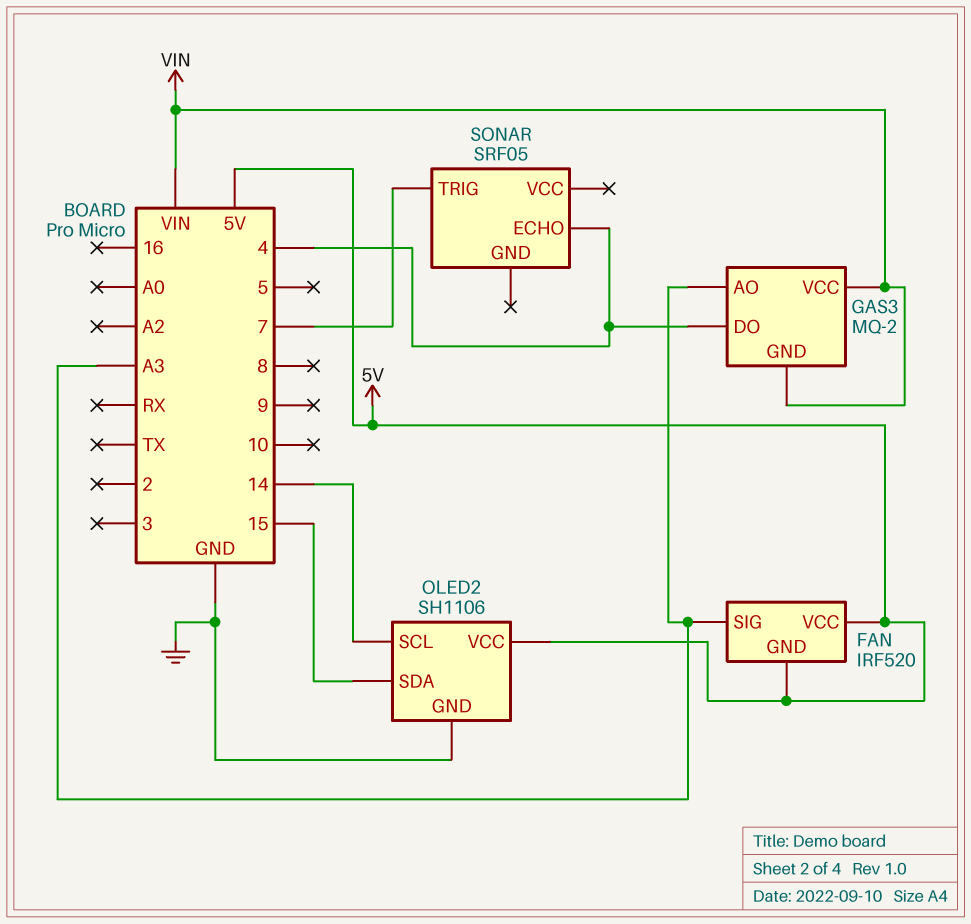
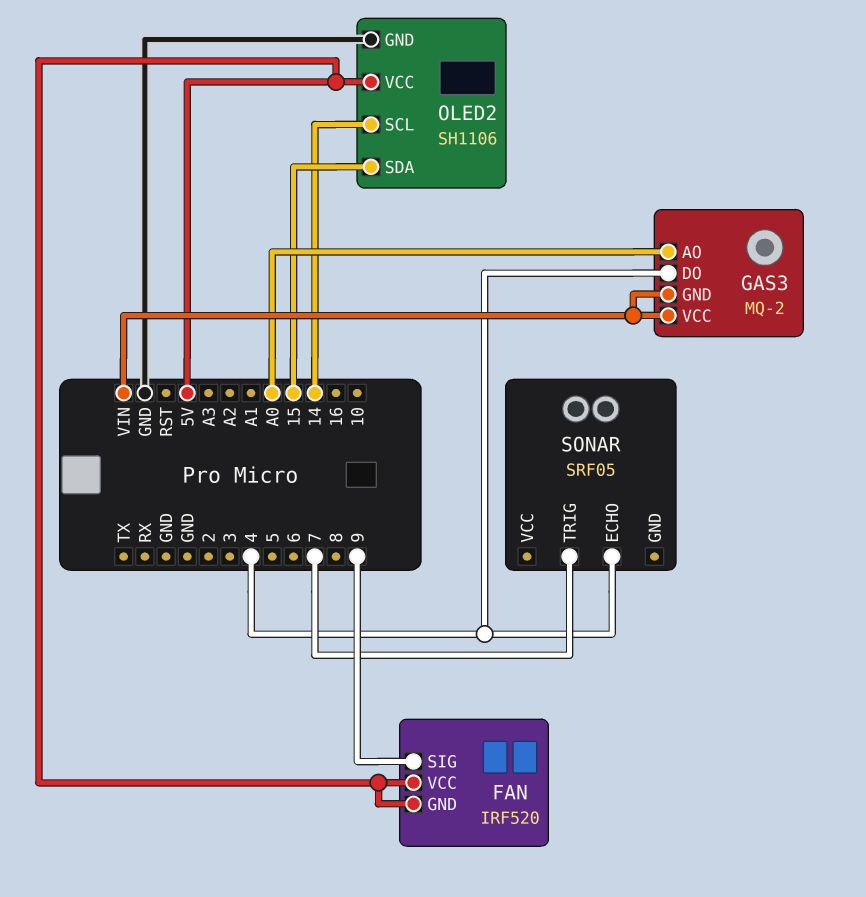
FAN pin SIG: A3 -> 9
GAS3 pin AO: A3 -> A0

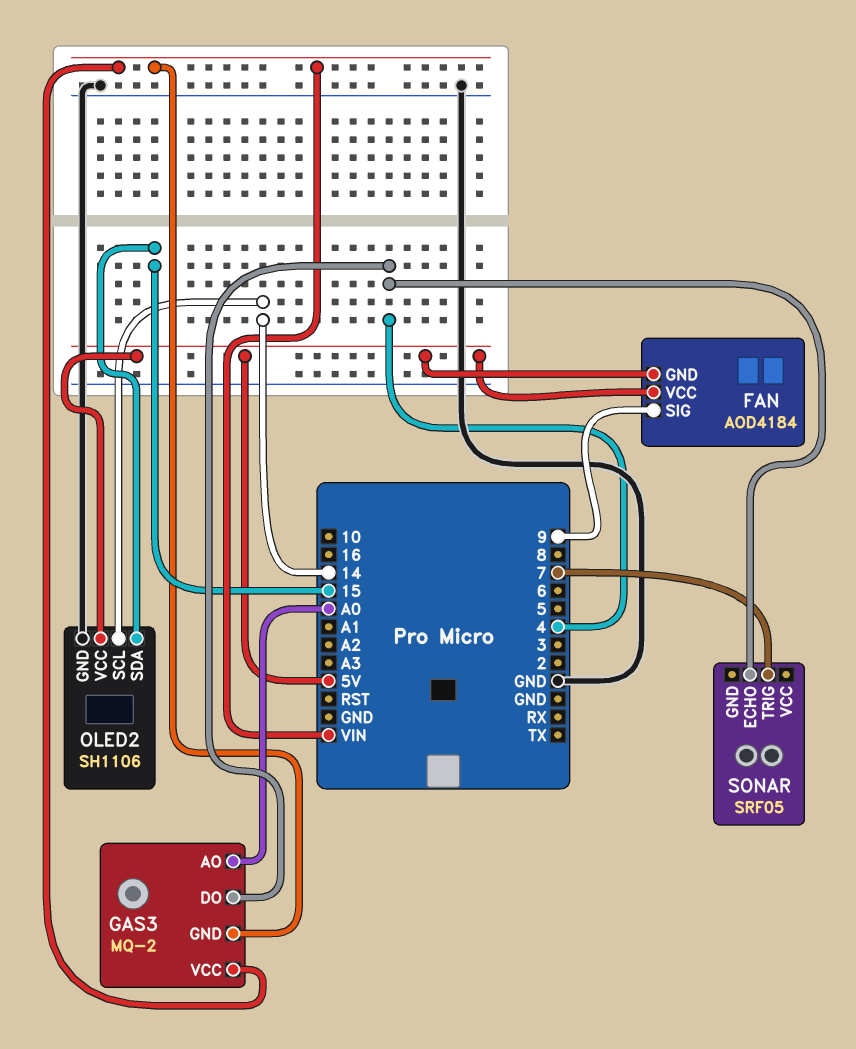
FAN: IRF520 -> AOD4184

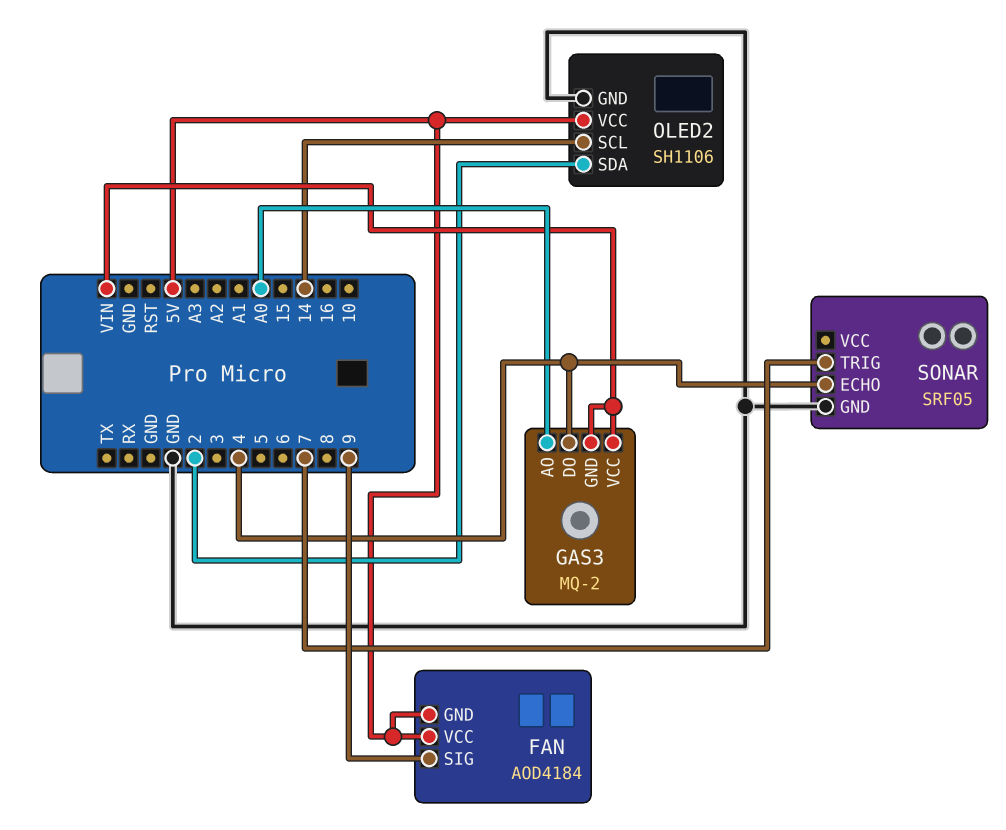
OLED2 pin SDA: 15 -> 2
SONAR pin GND: none -> GND

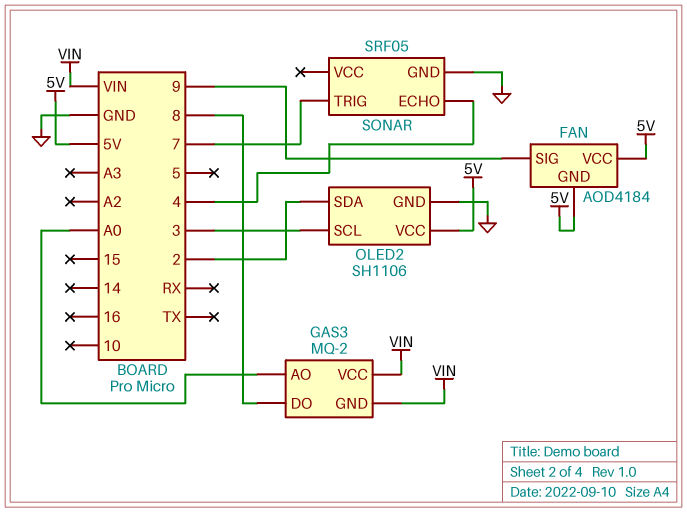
GAS3 pin DO: 4 -> 8
OLED2 pin SCL: 14 -> 3

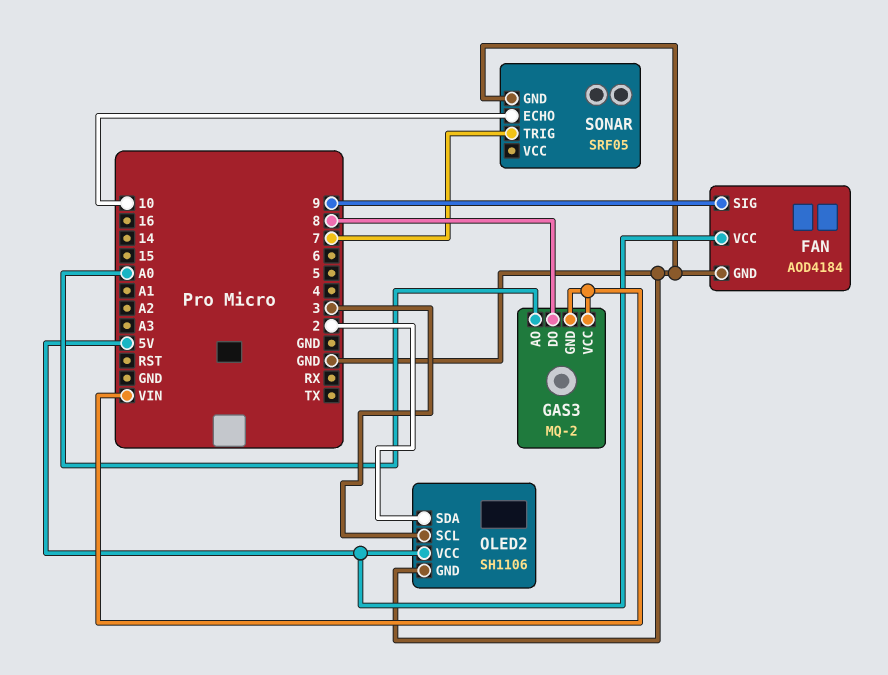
FAN pin GND: 5V -> GND
SONAR pin ECHO: 4 -> 10

